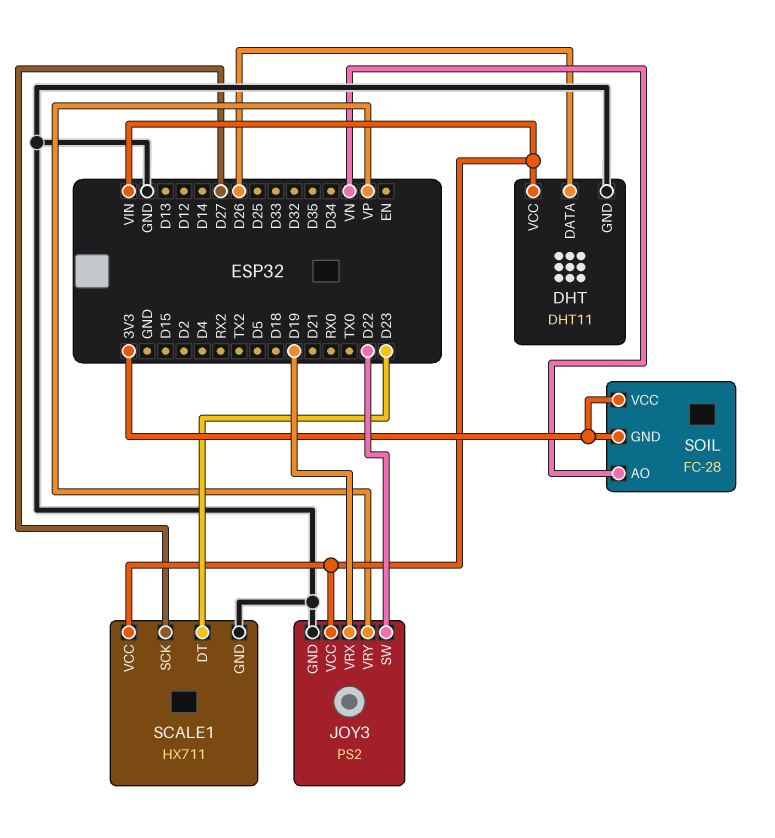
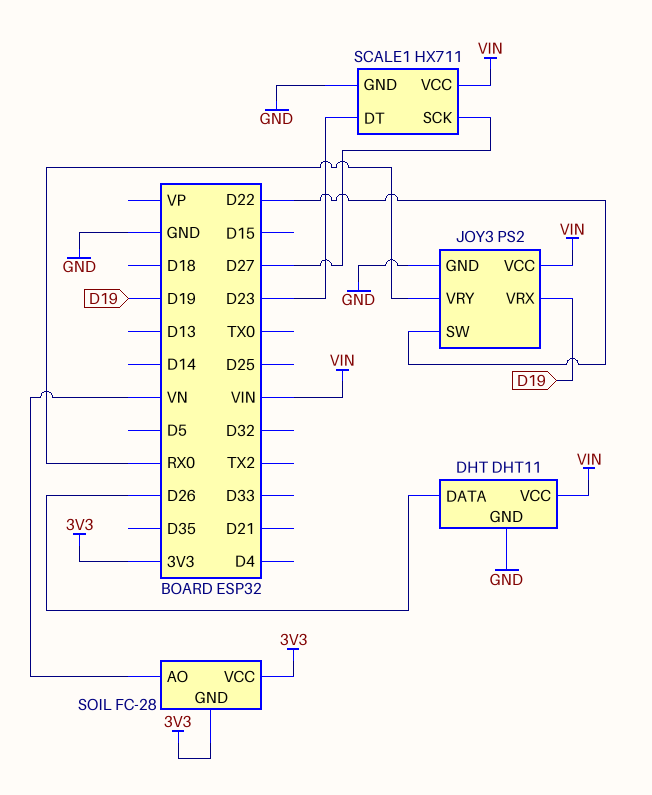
JOY3 pin VRY: VP -> RX0

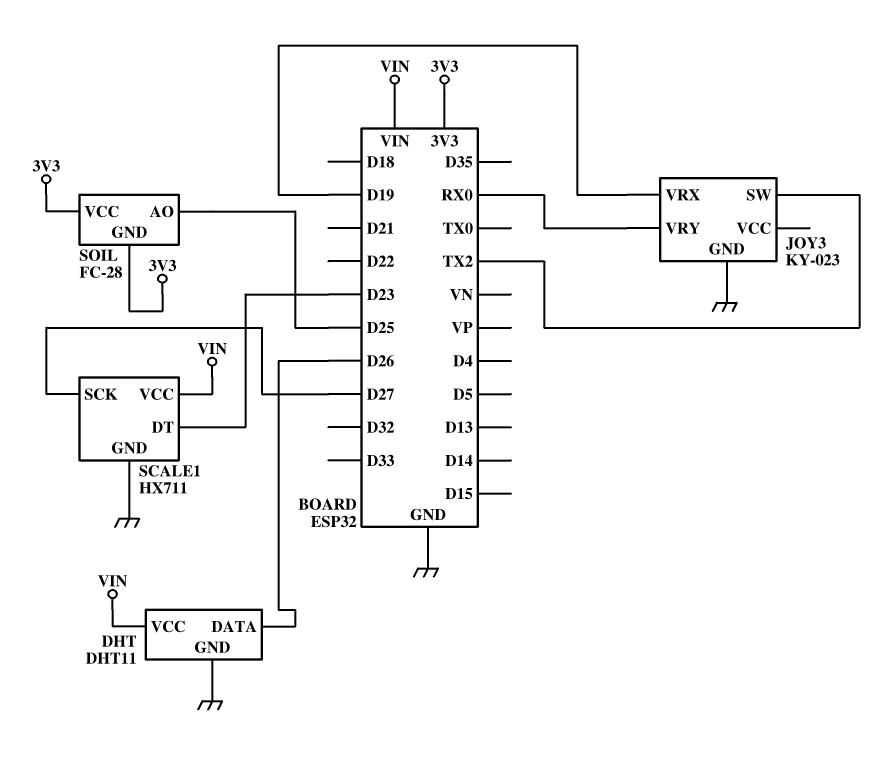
JOY3: PS2 -> KY-023
JOY3 pin SW: D22 -> TX2
JOY3 pin VCC: VIN -> none
SOIL pin AO: VN -> D25

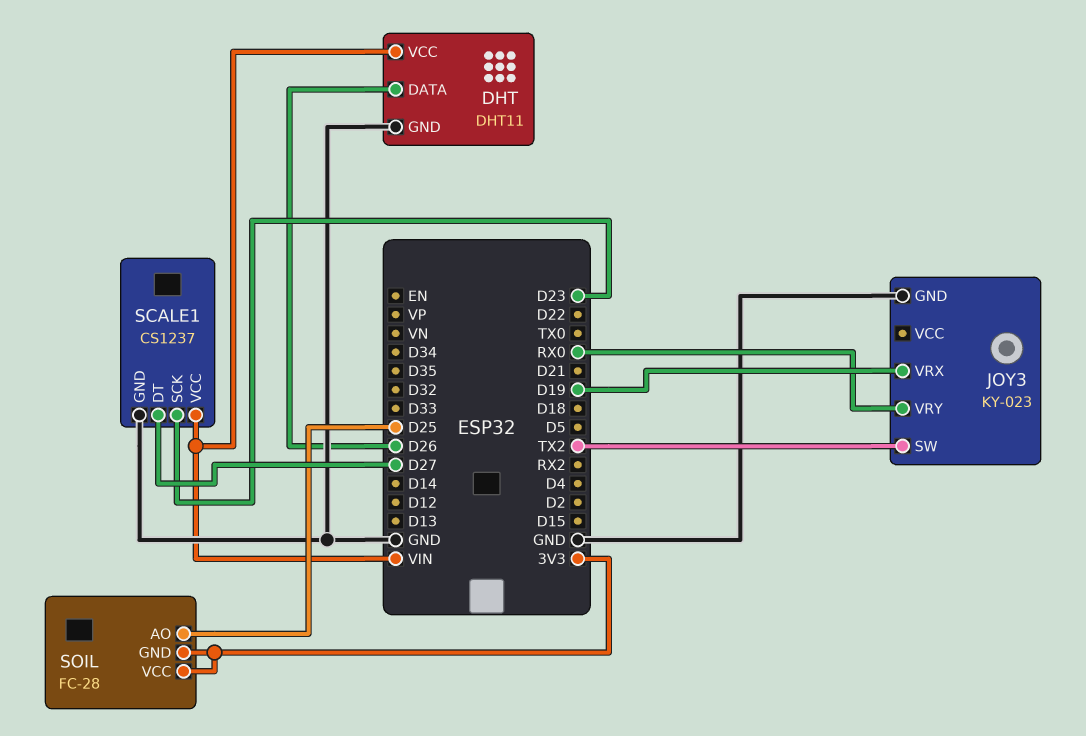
SCALE1: HX711 -> CS1237
SCALE1 pin DT: D23 -> D27
SCALE1 pin SCK: D27 -> D23

